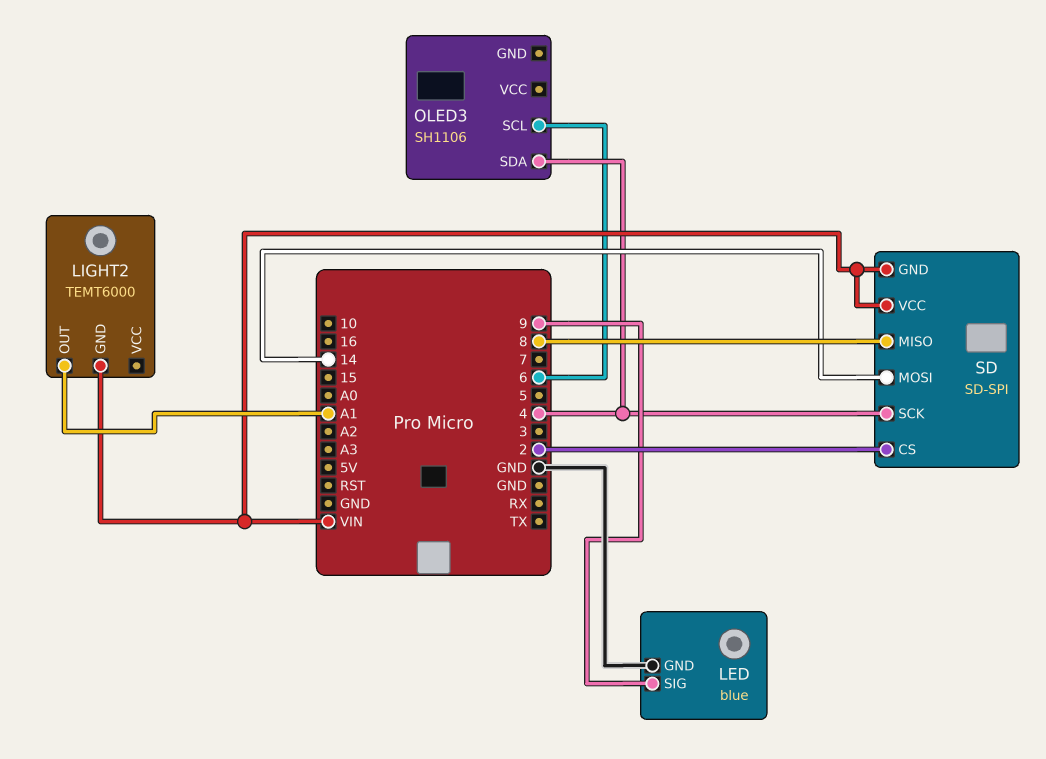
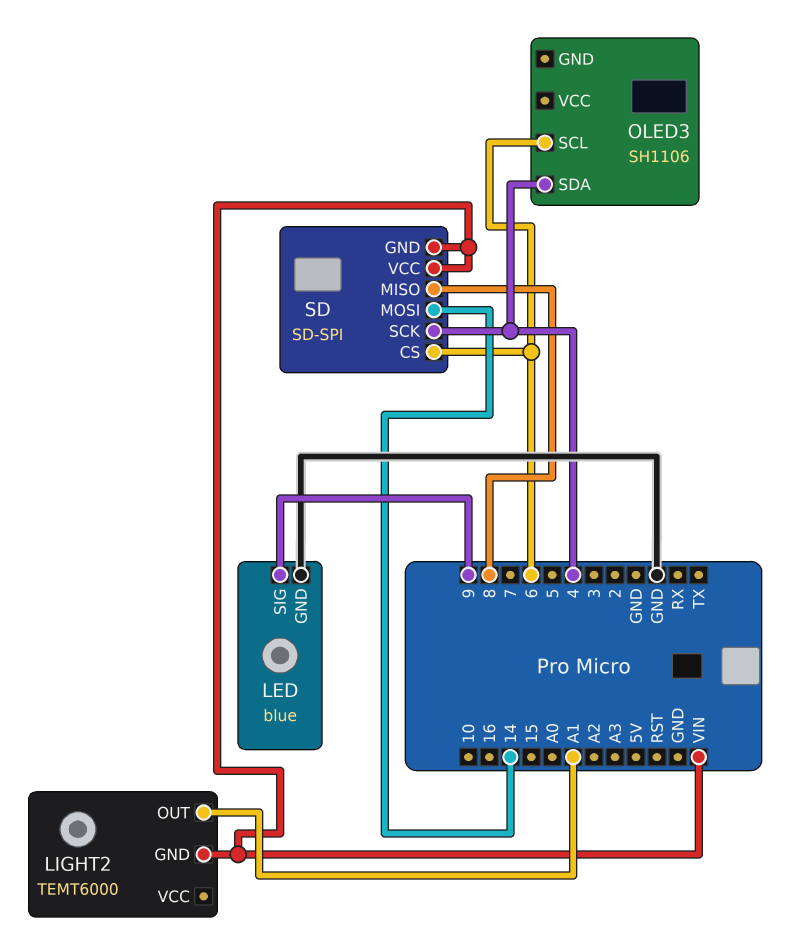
SD pin CS: 2 -> 6

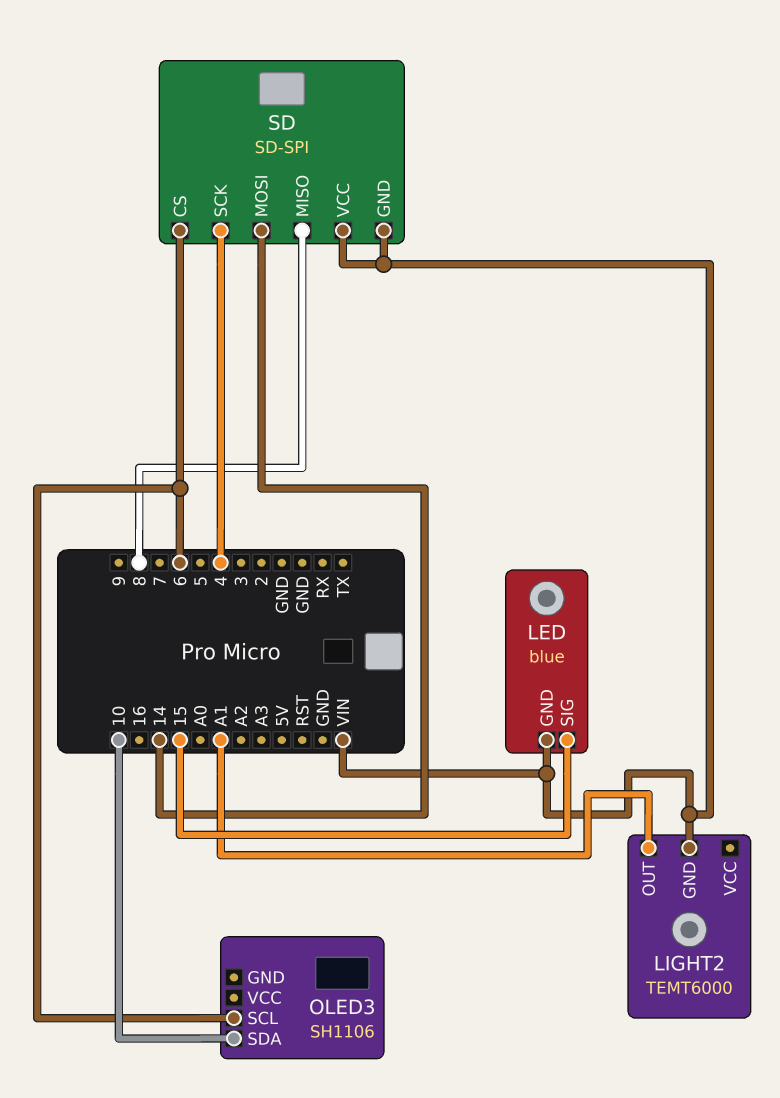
LED pin GND: GND -> VIN
LED pin SIG: 9 -> 15
OLED3 pin SDA: 4 -> 10

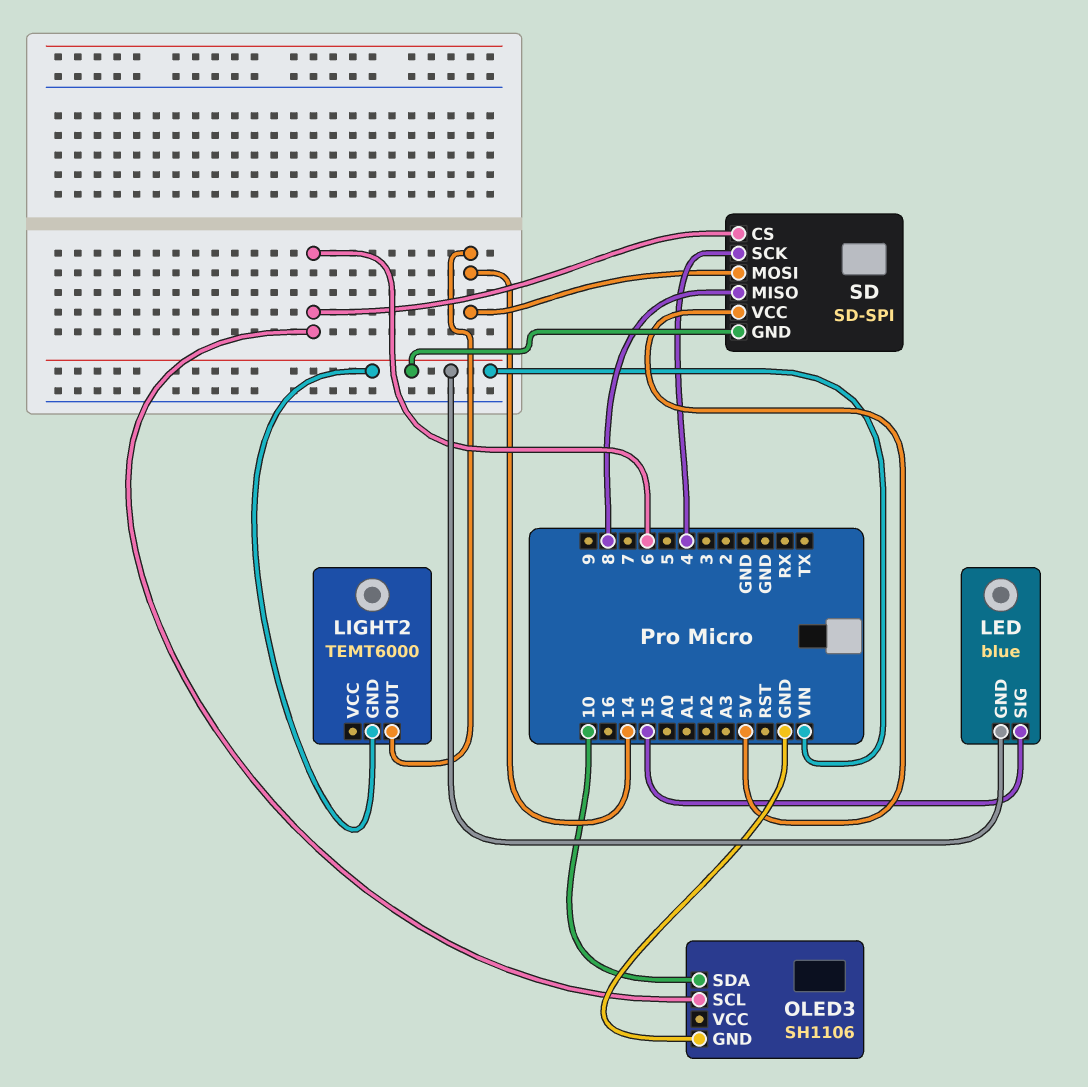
LIGHT2 pin OUT: A1 -> 14
OLED3 pin GND: none -> GND
SD pin VCC: VIN -> 5V

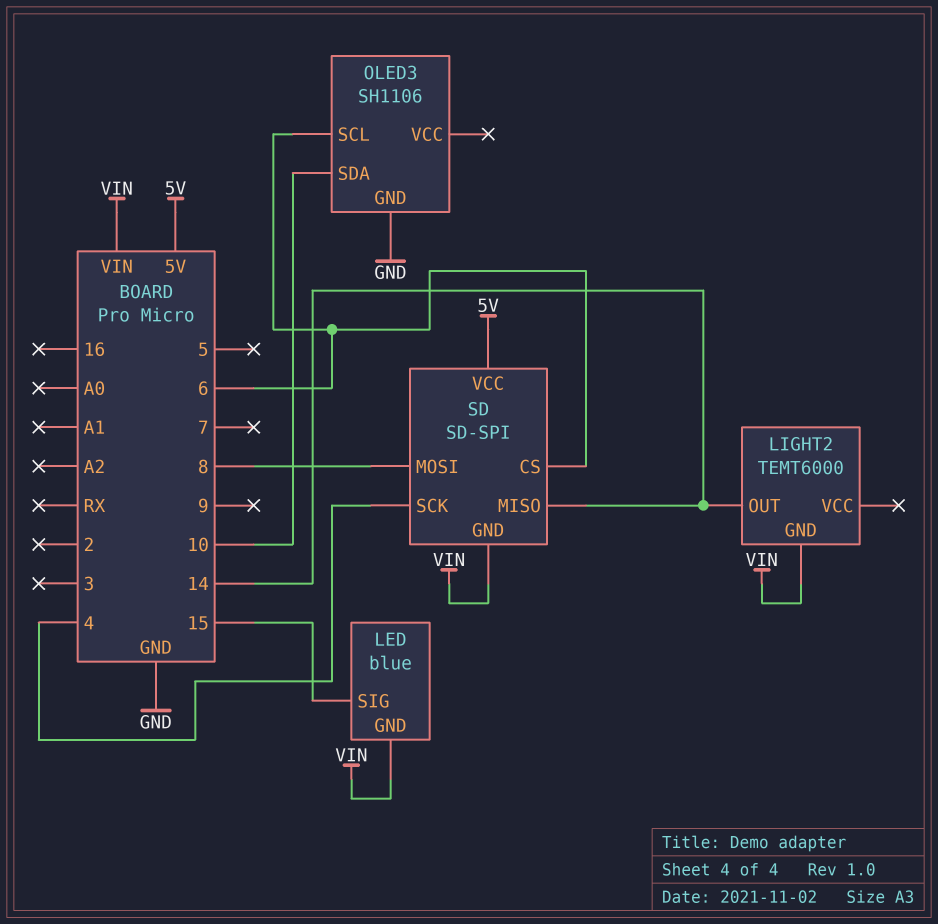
SD pin MISO: 8 -> 14
SD pin MOSI: 14 -> 8

